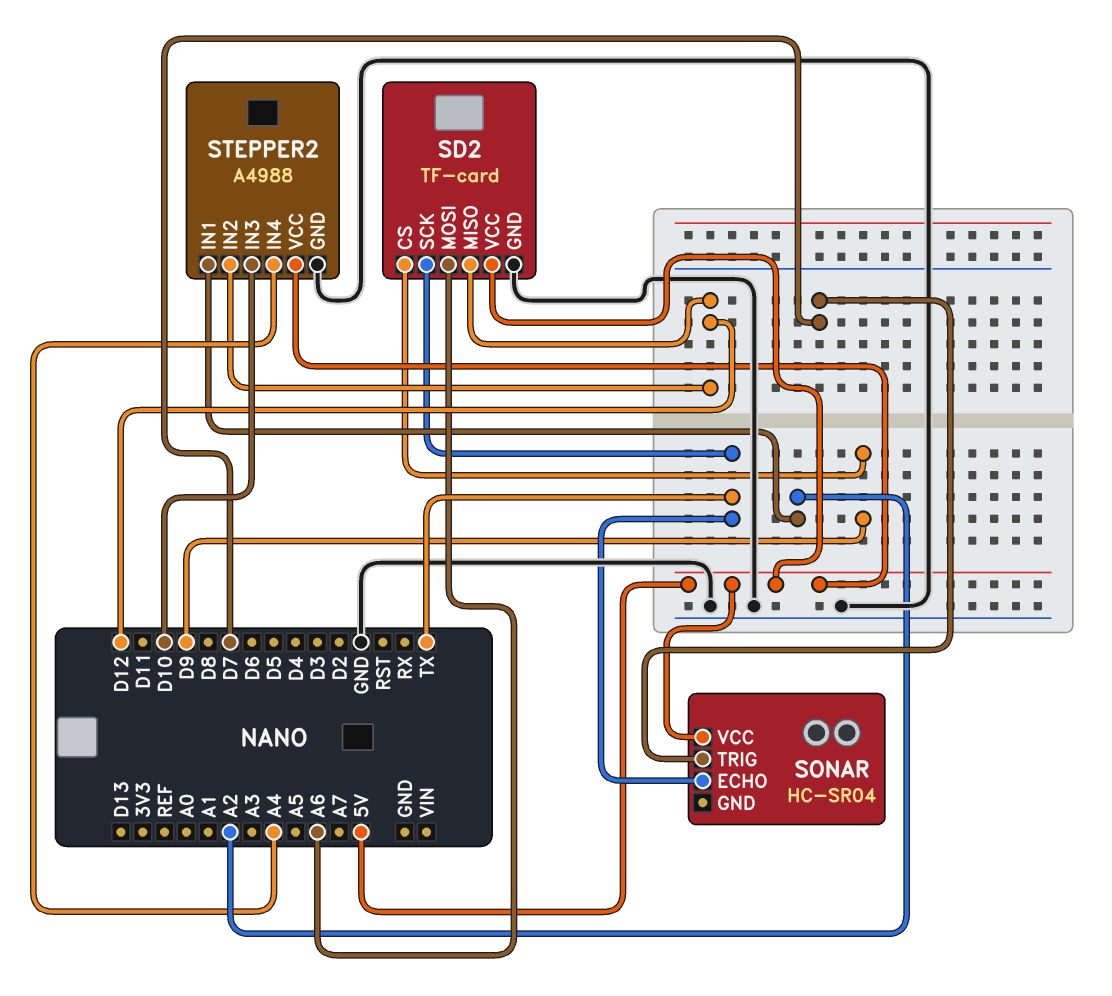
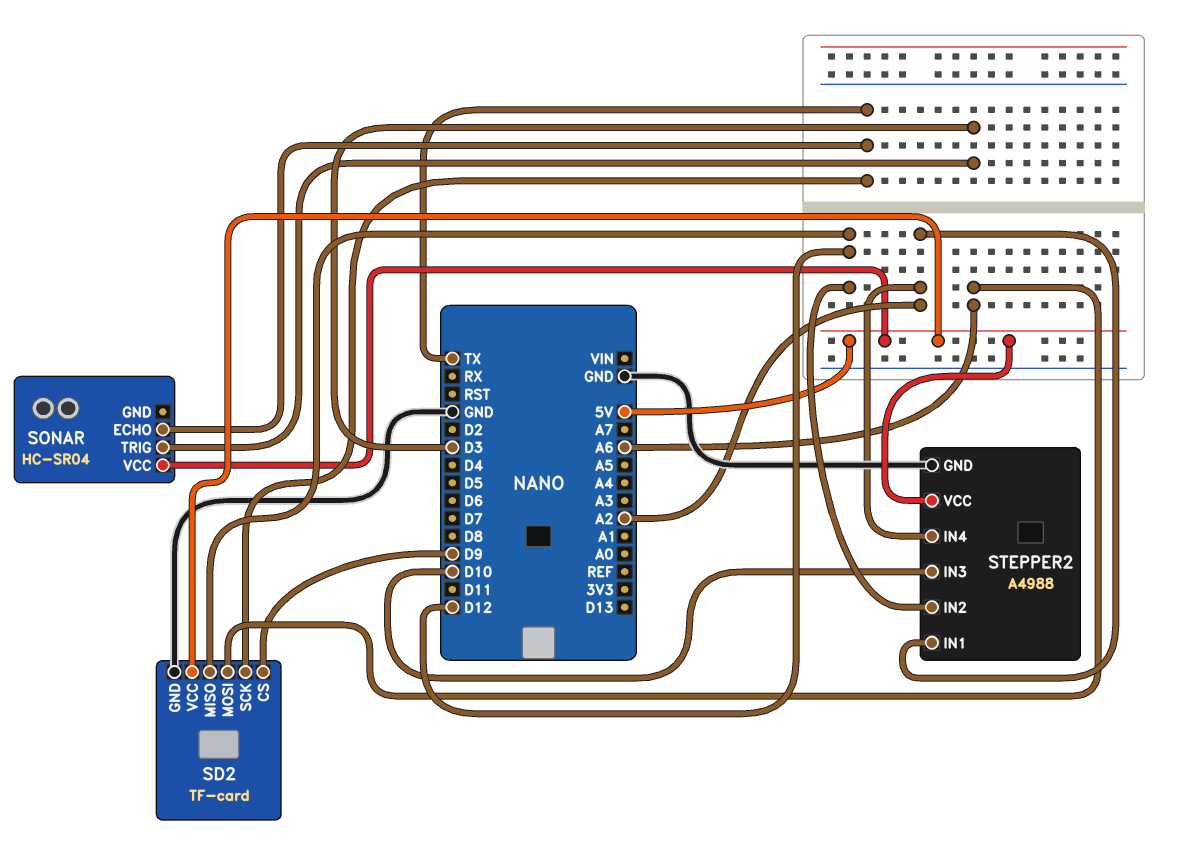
SONAR pin TRIG: D7 -> D3
STEPPER2 pin IN4: A4 -> A2

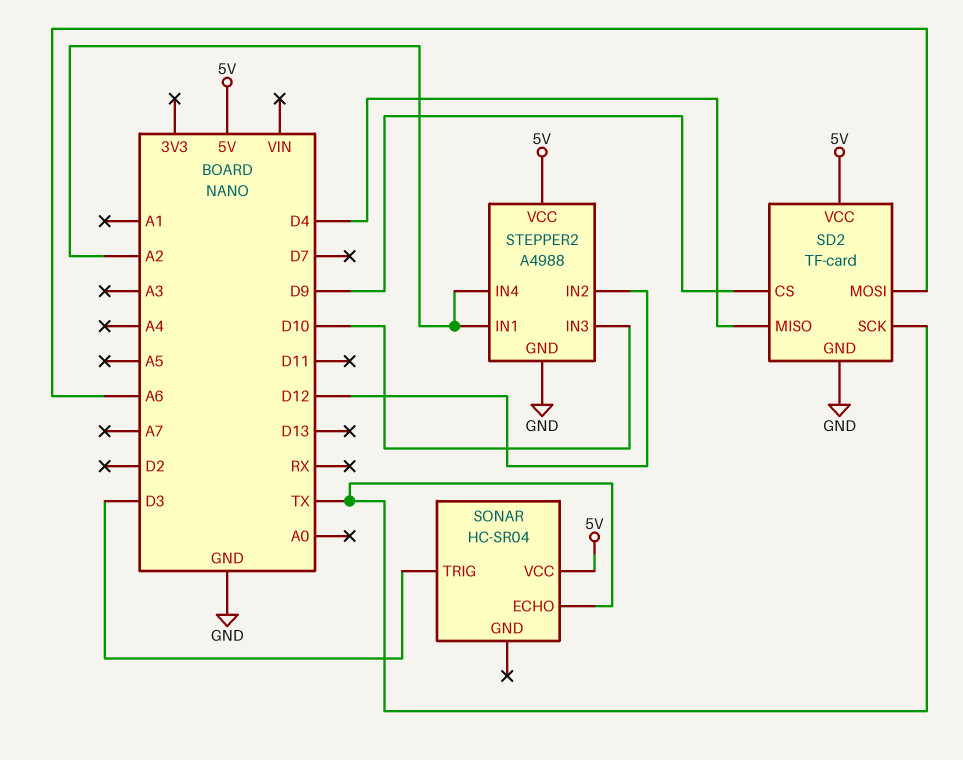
SD2 pin MISO: D12 -> D4

